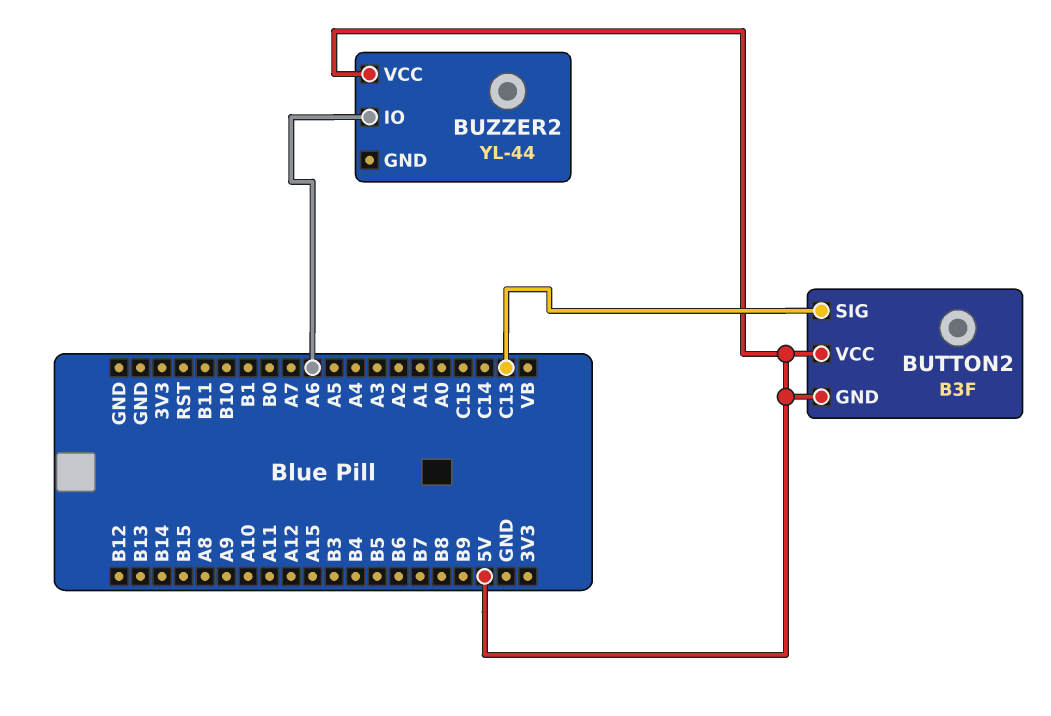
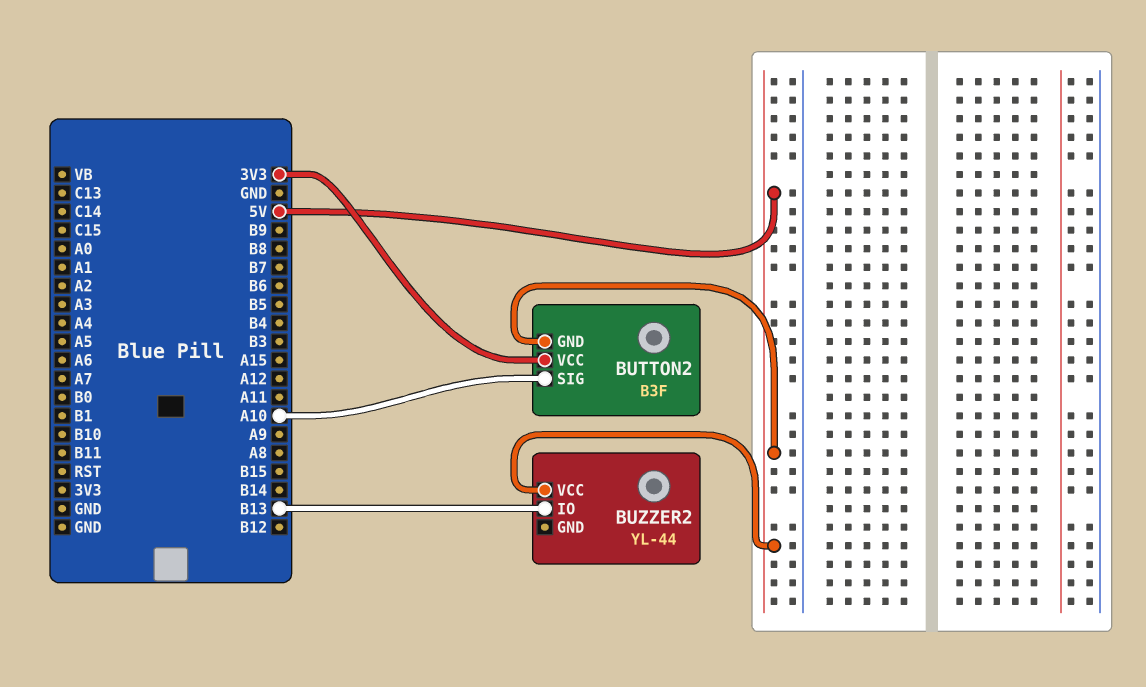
BUTTON2 pin SIG: C13 -> A10
BUTTON2 pin VCC: 5V -> 3V3
BUZZER2 pin IO: A6 -> B13

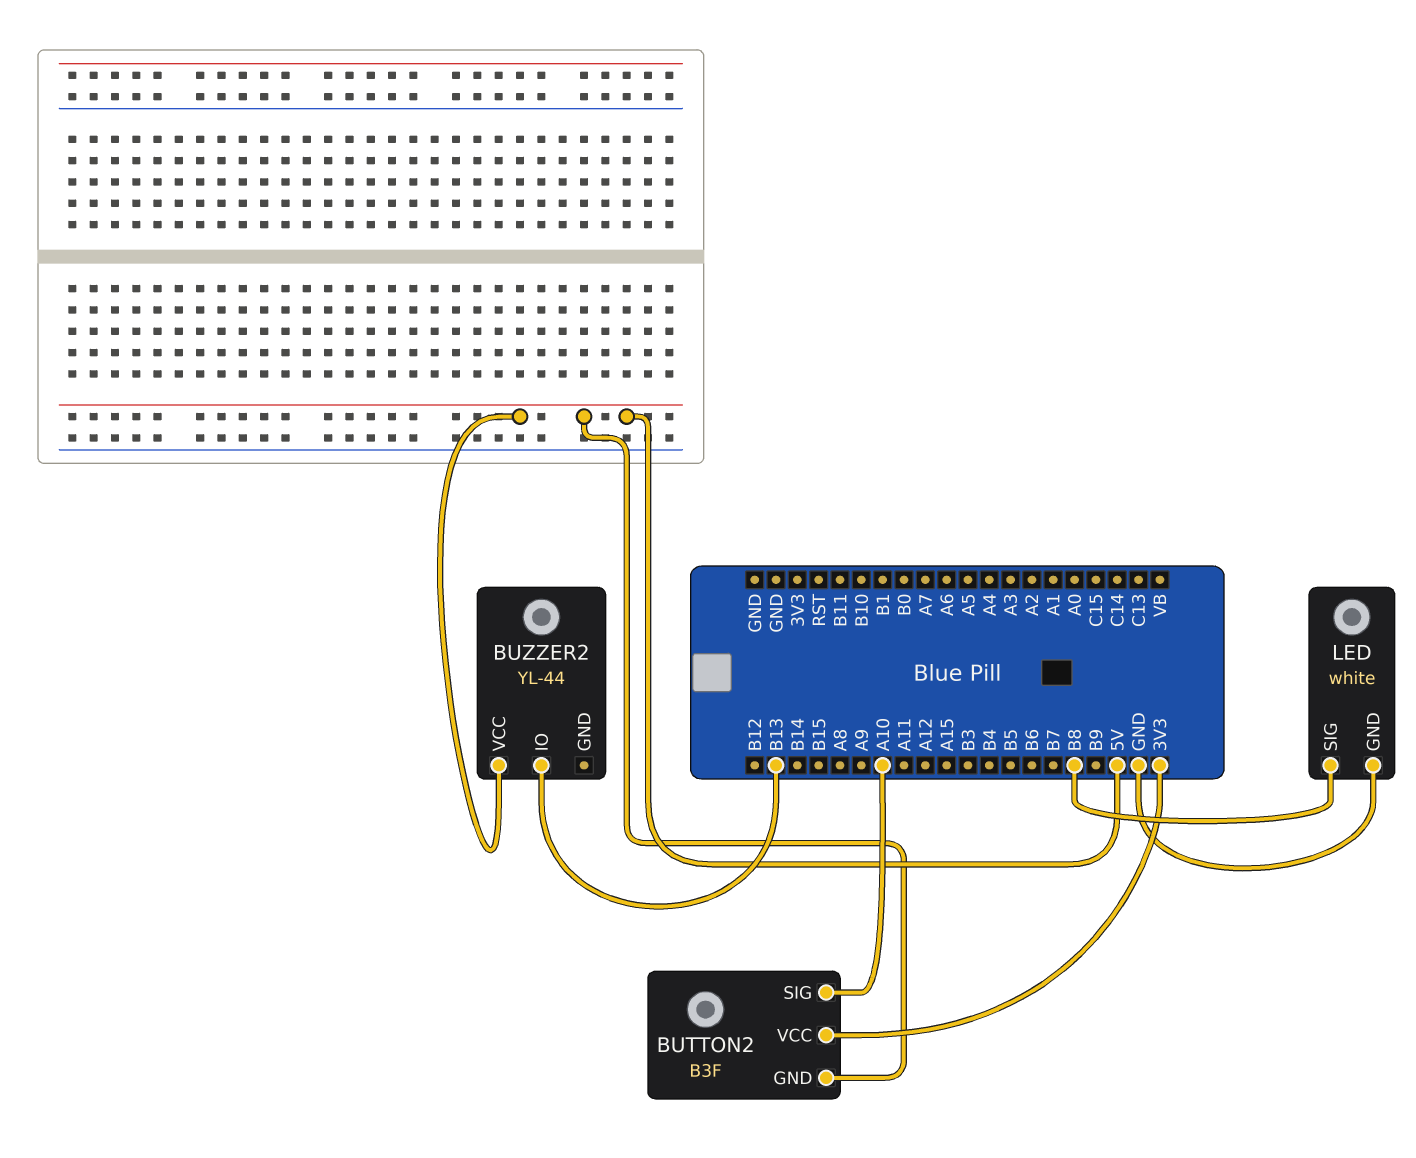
LED: none -> white
LED pin GND: none -> GND
LED pin SIG: none -> B8

